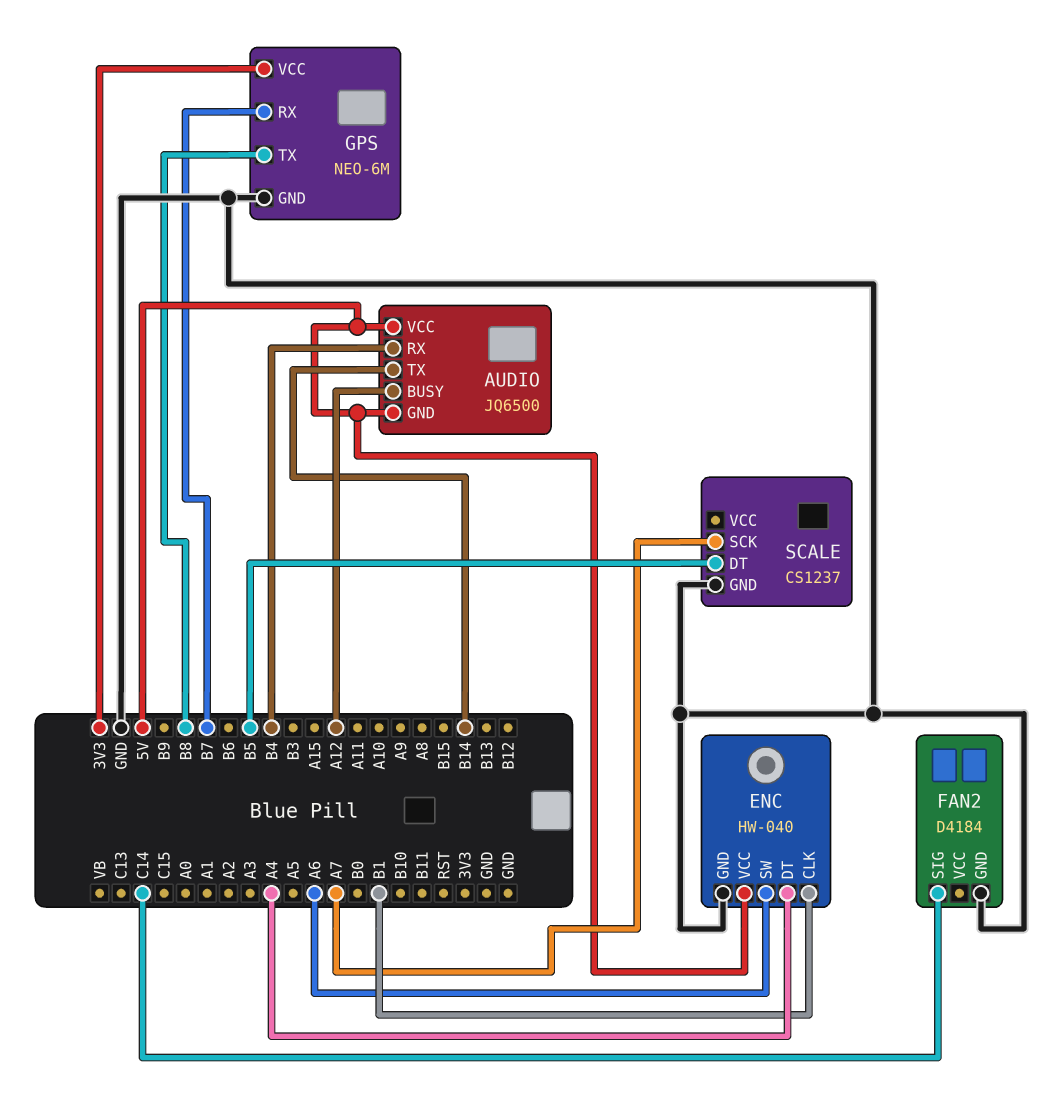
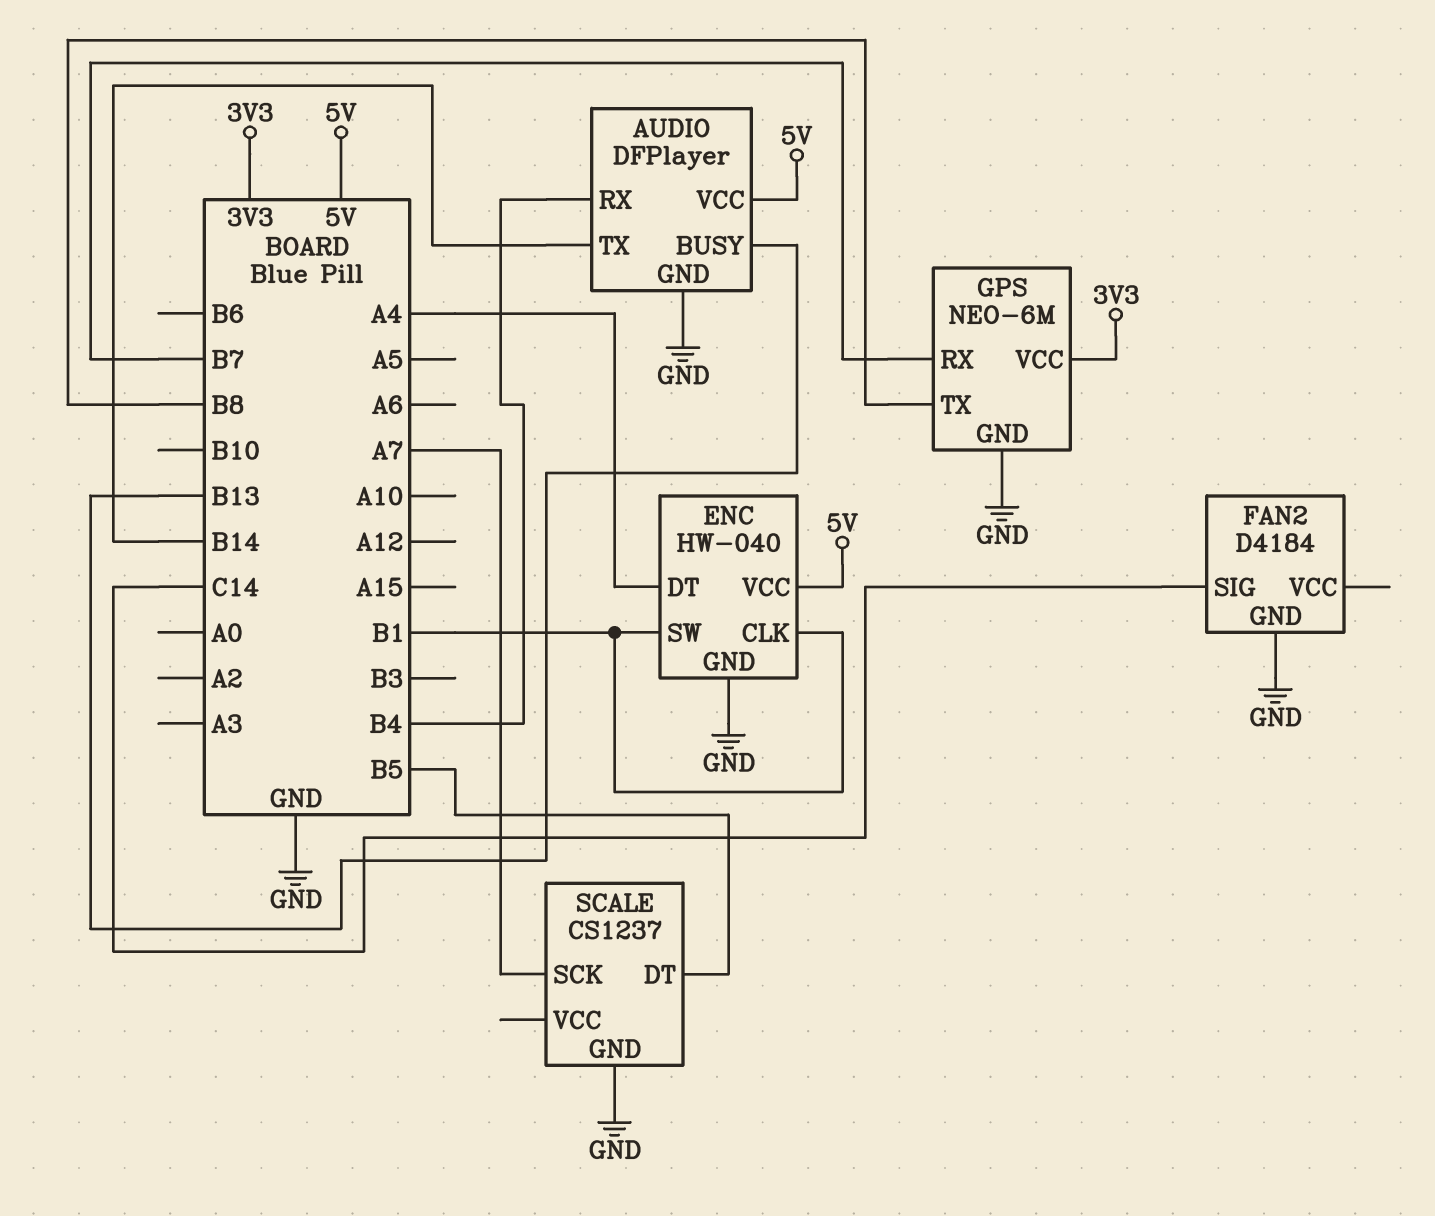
AUDIO: JQ6500 -> DFPlayer
AUDIO pin BUSY: A12 -> B13
AUDIO pin GND: 5V -> GND
ENC pin SW: A6 -> B1

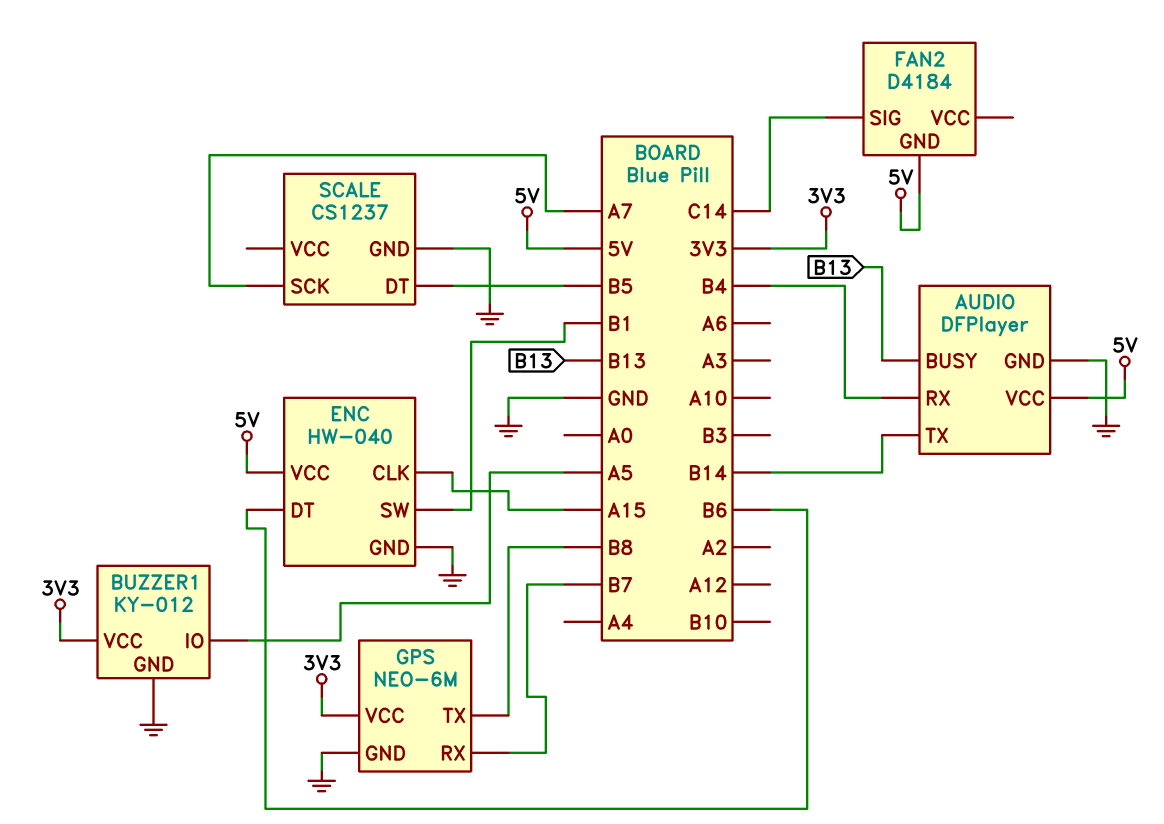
BUZZER1: none -> KY-012
BUZZER1 pin GND: none -> GND
BUZZER1 pin IO: none -> A5
BUZZER1 pin VCC: none -> 3V3
ENC pin CLK: B1 -> A15
ENC pin DT: A4 -> B6
FAN2 pin GND: GND -> 5V

